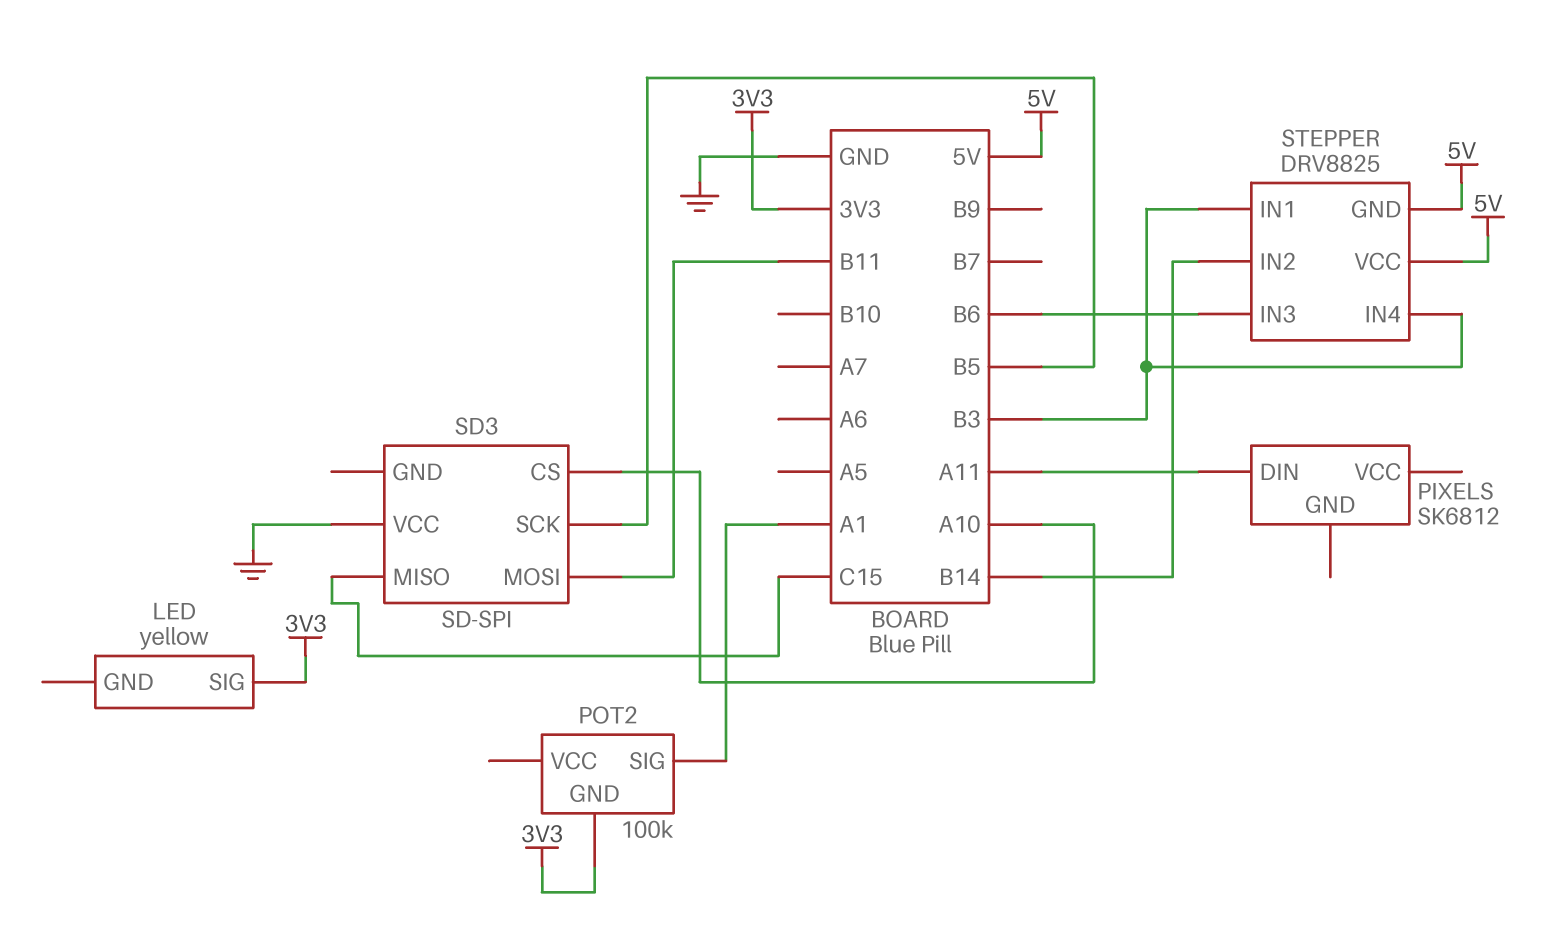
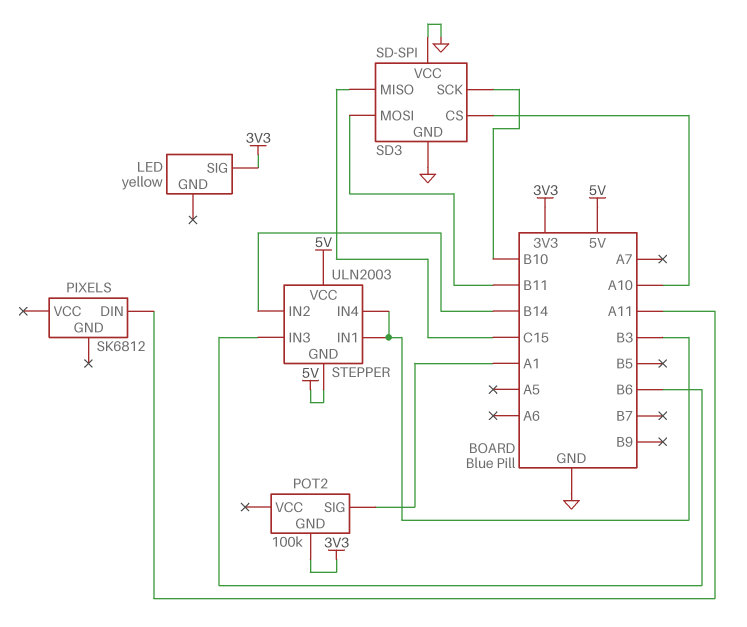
SD3 pin GND: none -> GND
SD3 pin SCK: B5 -> B10
STEPPER: DRV8825 -> ULN2003

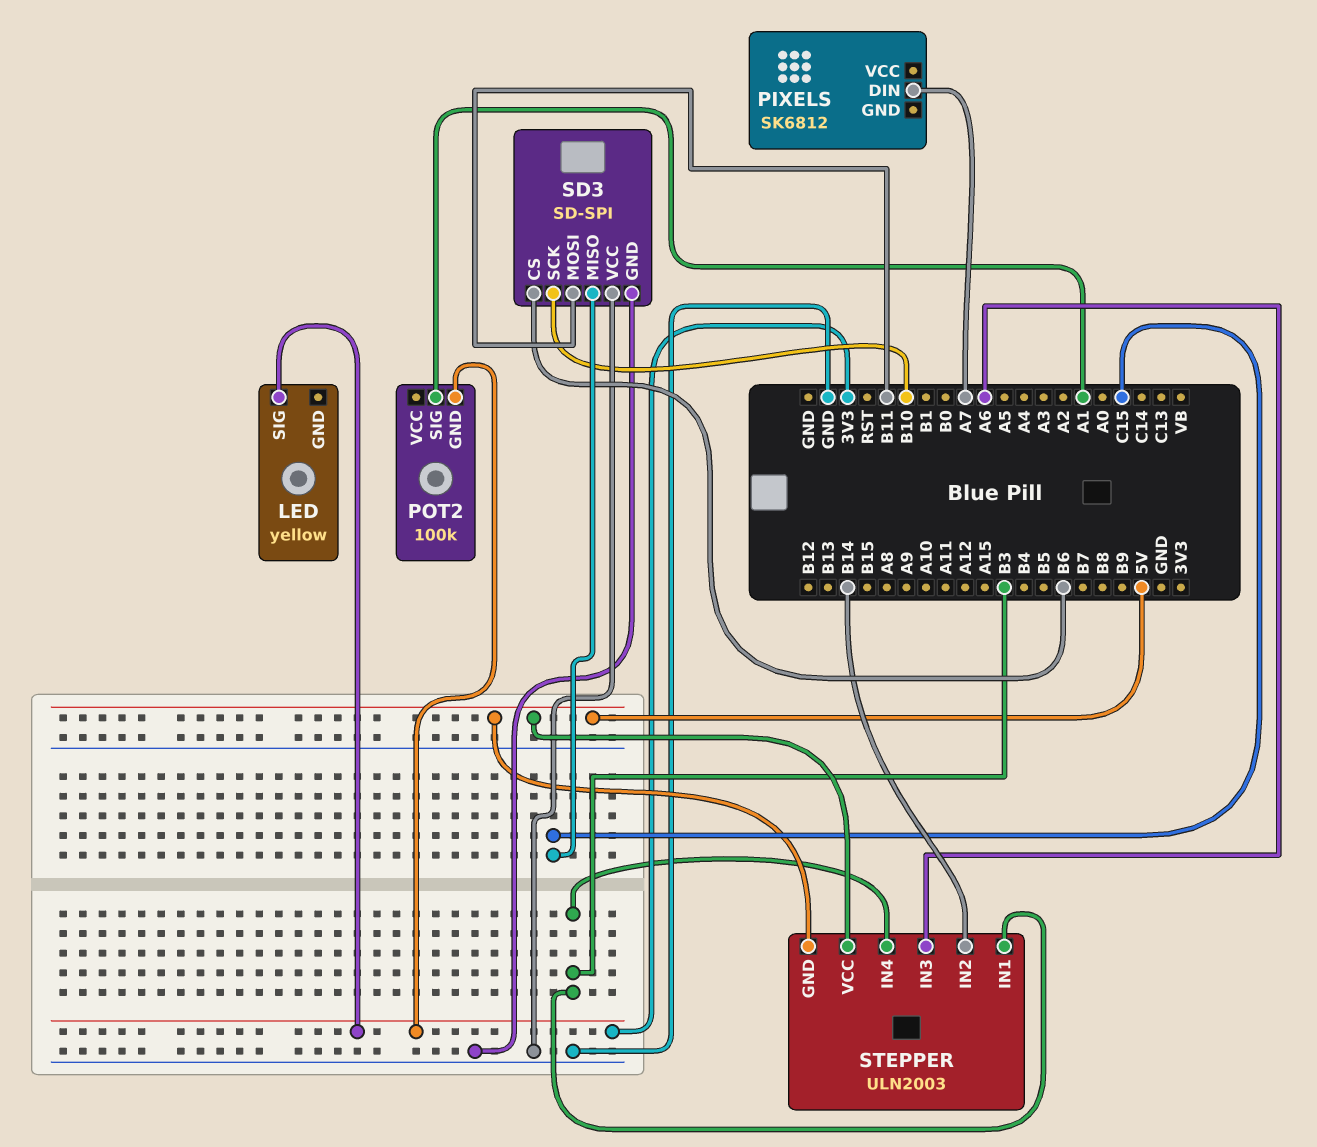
PIXELS pin DIN: A11 -> A7
SD3 pin CS: A10 -> B6
STEPPER pin IN3: B6 -> A6

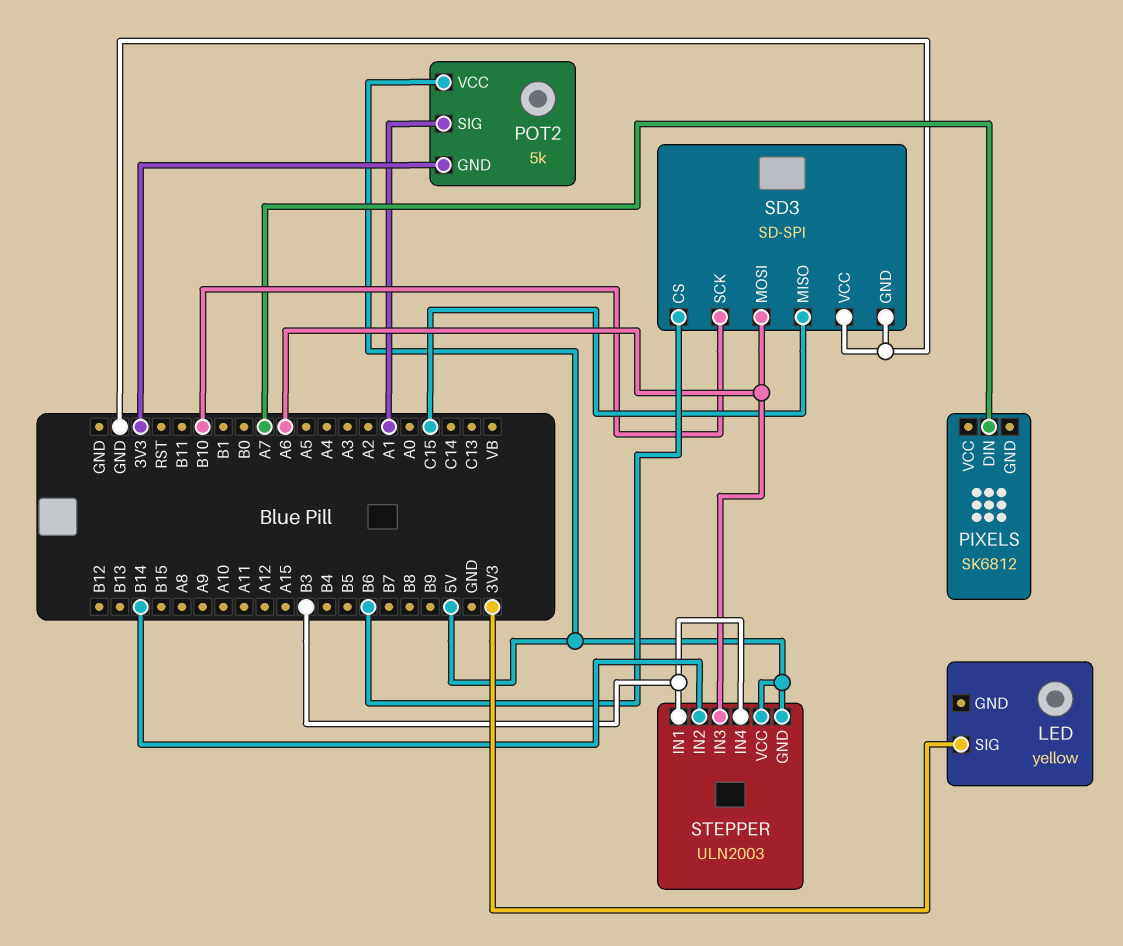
POT2: 100k -> 5k
POT2 pin VCC: none -> 5V
SD3 pin MOSI: B11 -> A6

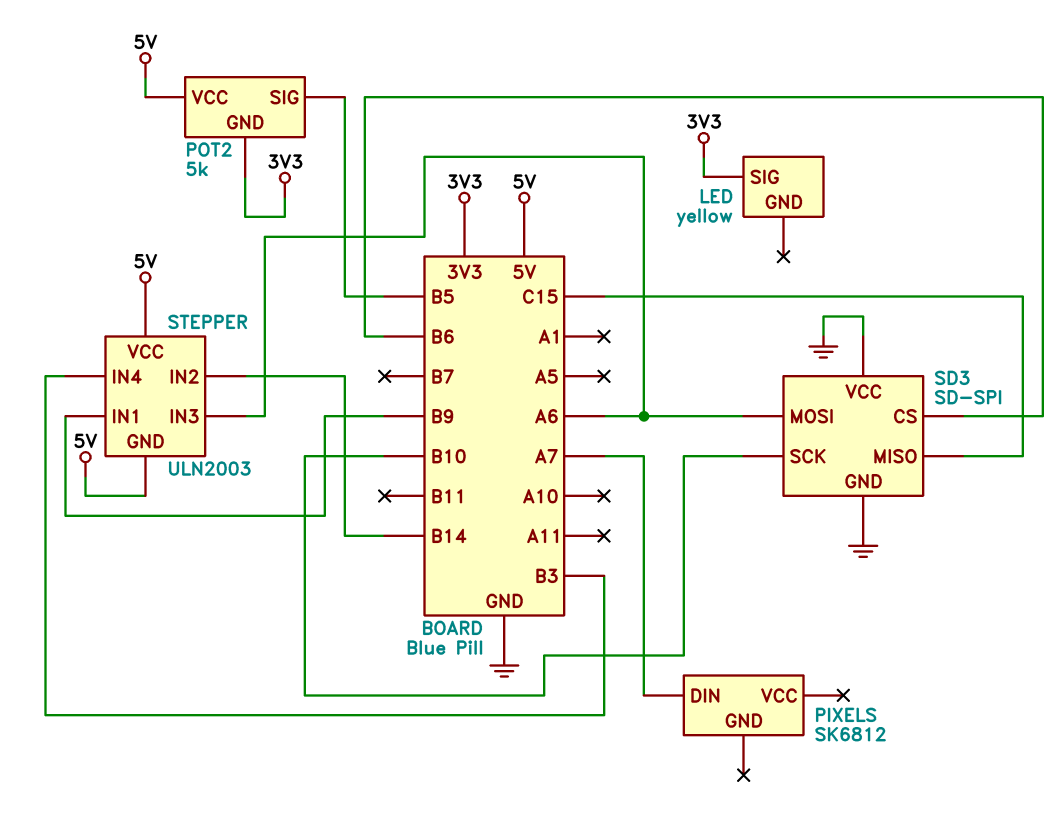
POT2 pin SIG: A1 -> B5
STEPPER pin IN1: B3 -> B9

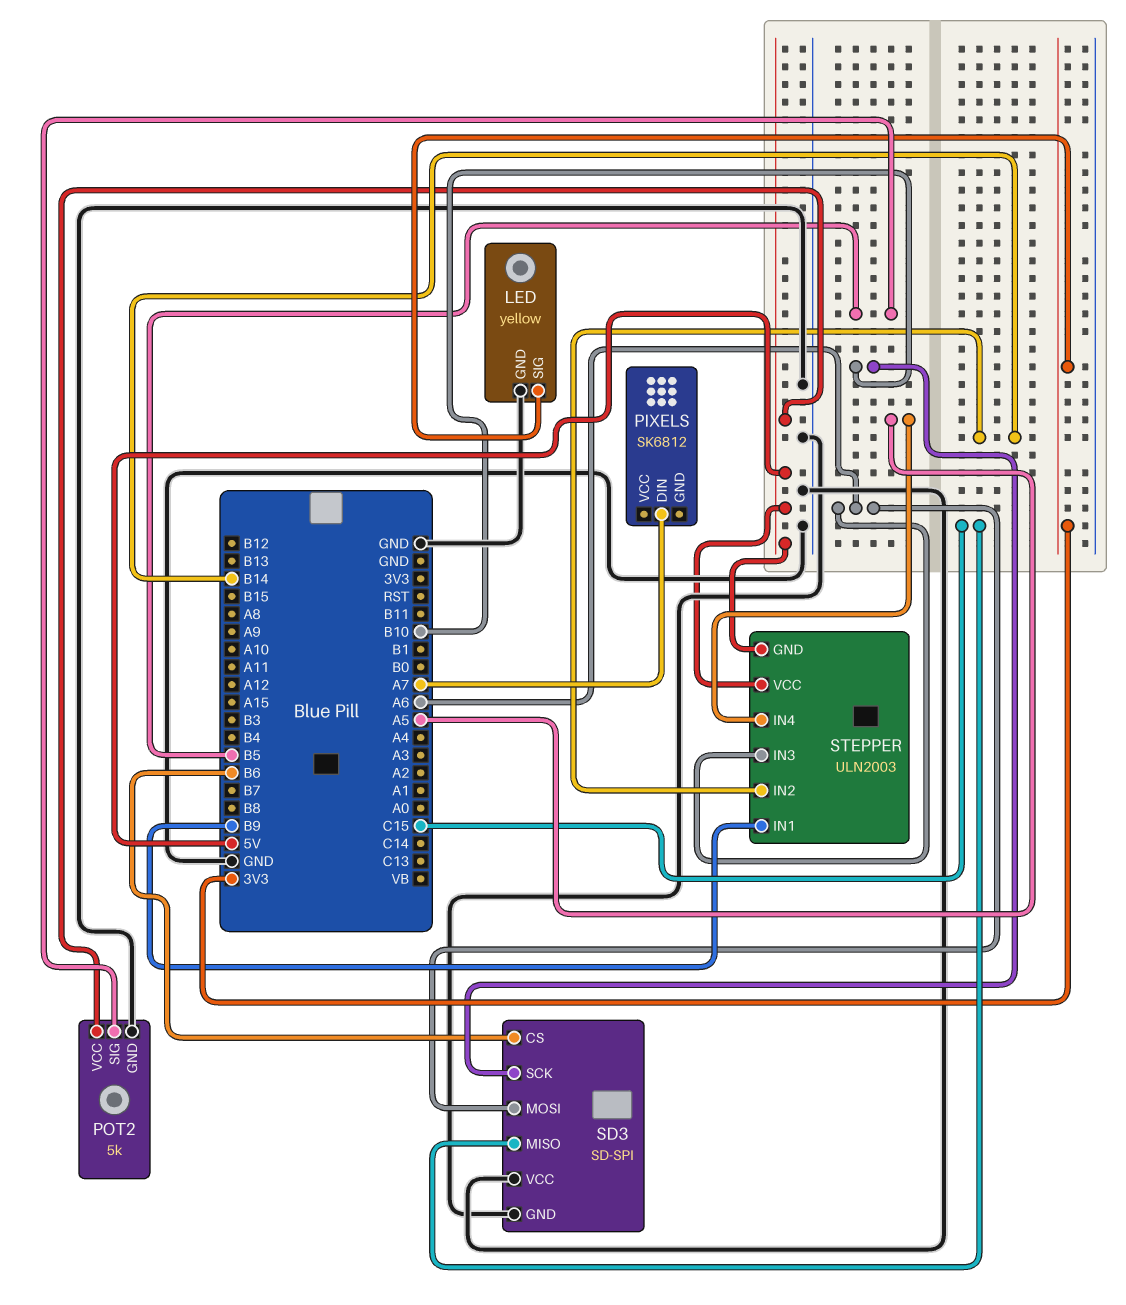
LED pin GND: none -> GND
POT2 pin GND: 3V3 -> GND
STEPPER pin IN4: B3 -> A5

